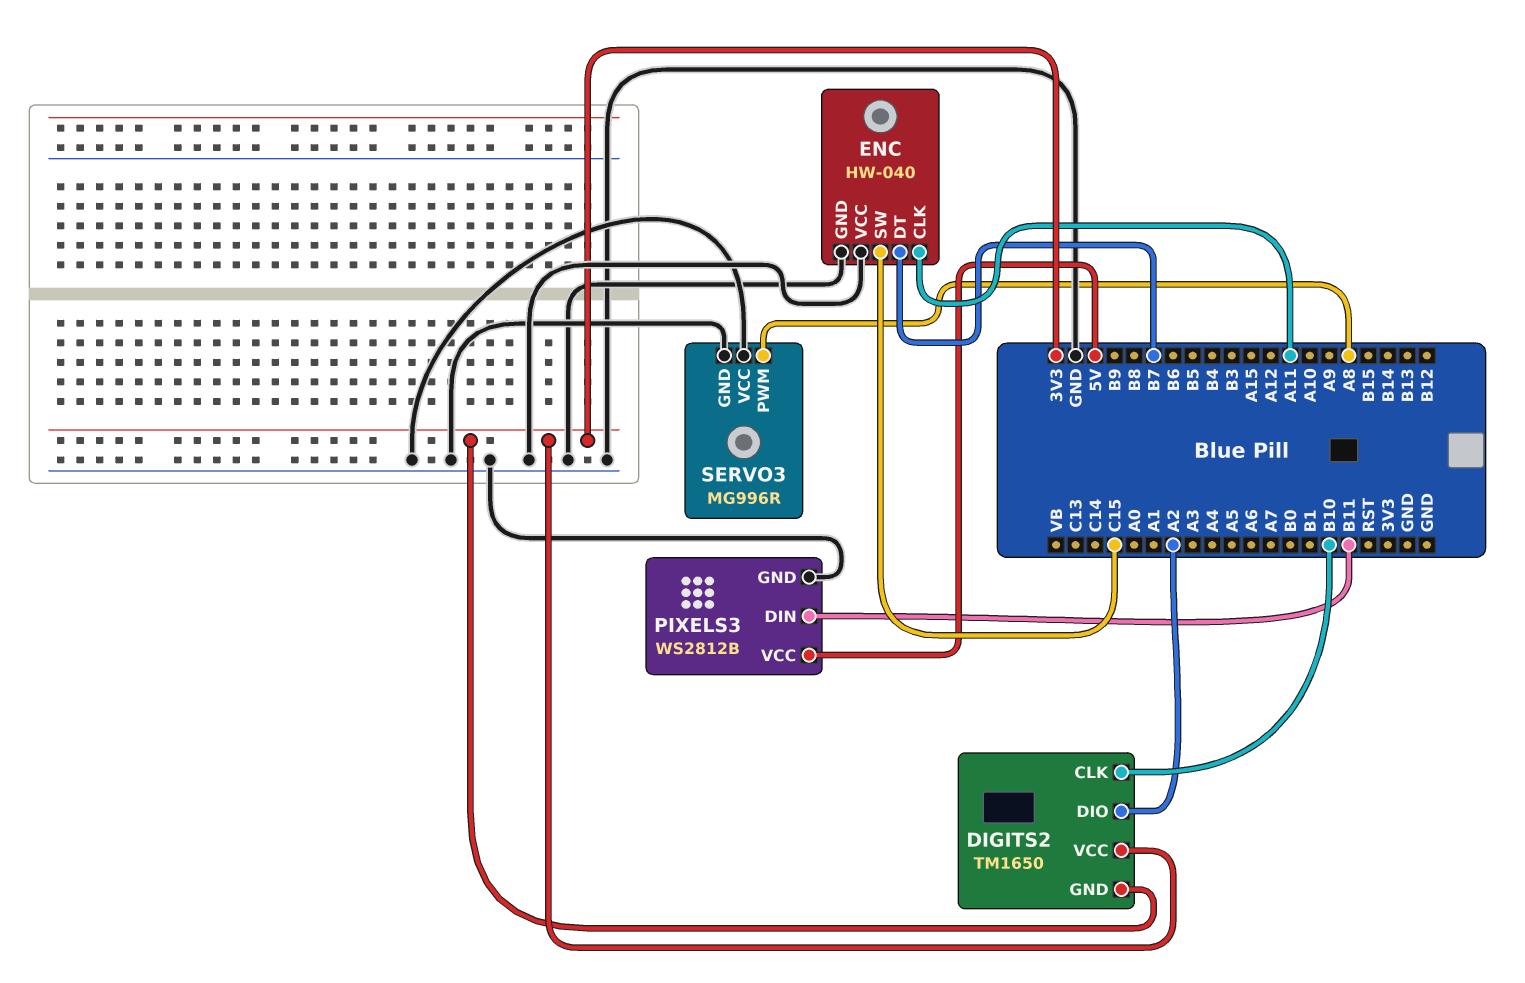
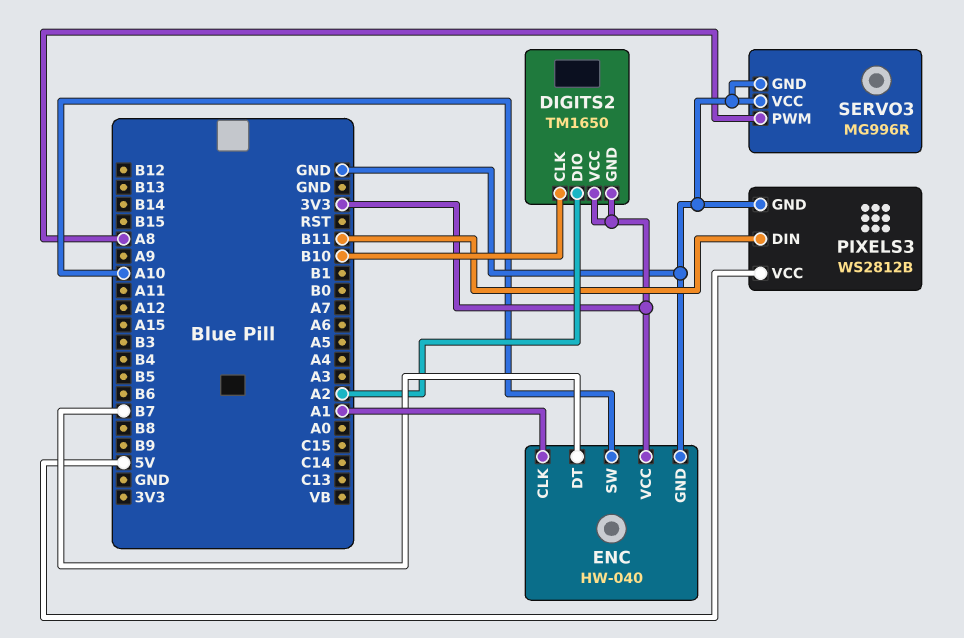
ENC pin CLK: A11 -> A1
ENC pin SW: C15 -> A10
ENC pin VCC: GND -> 3V3

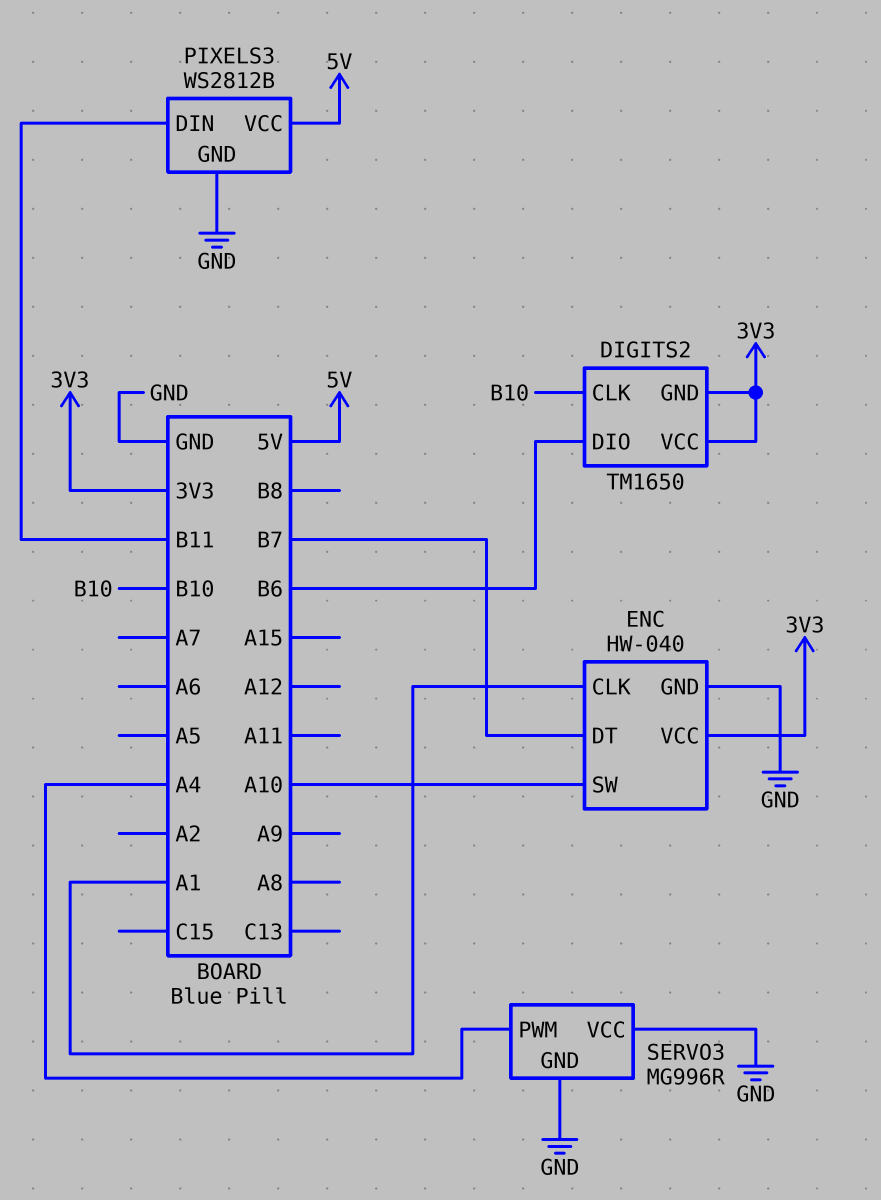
DIGITS2 pin DIO: A2 -> B6
SERVO3 pin PWM: A8 -> A4

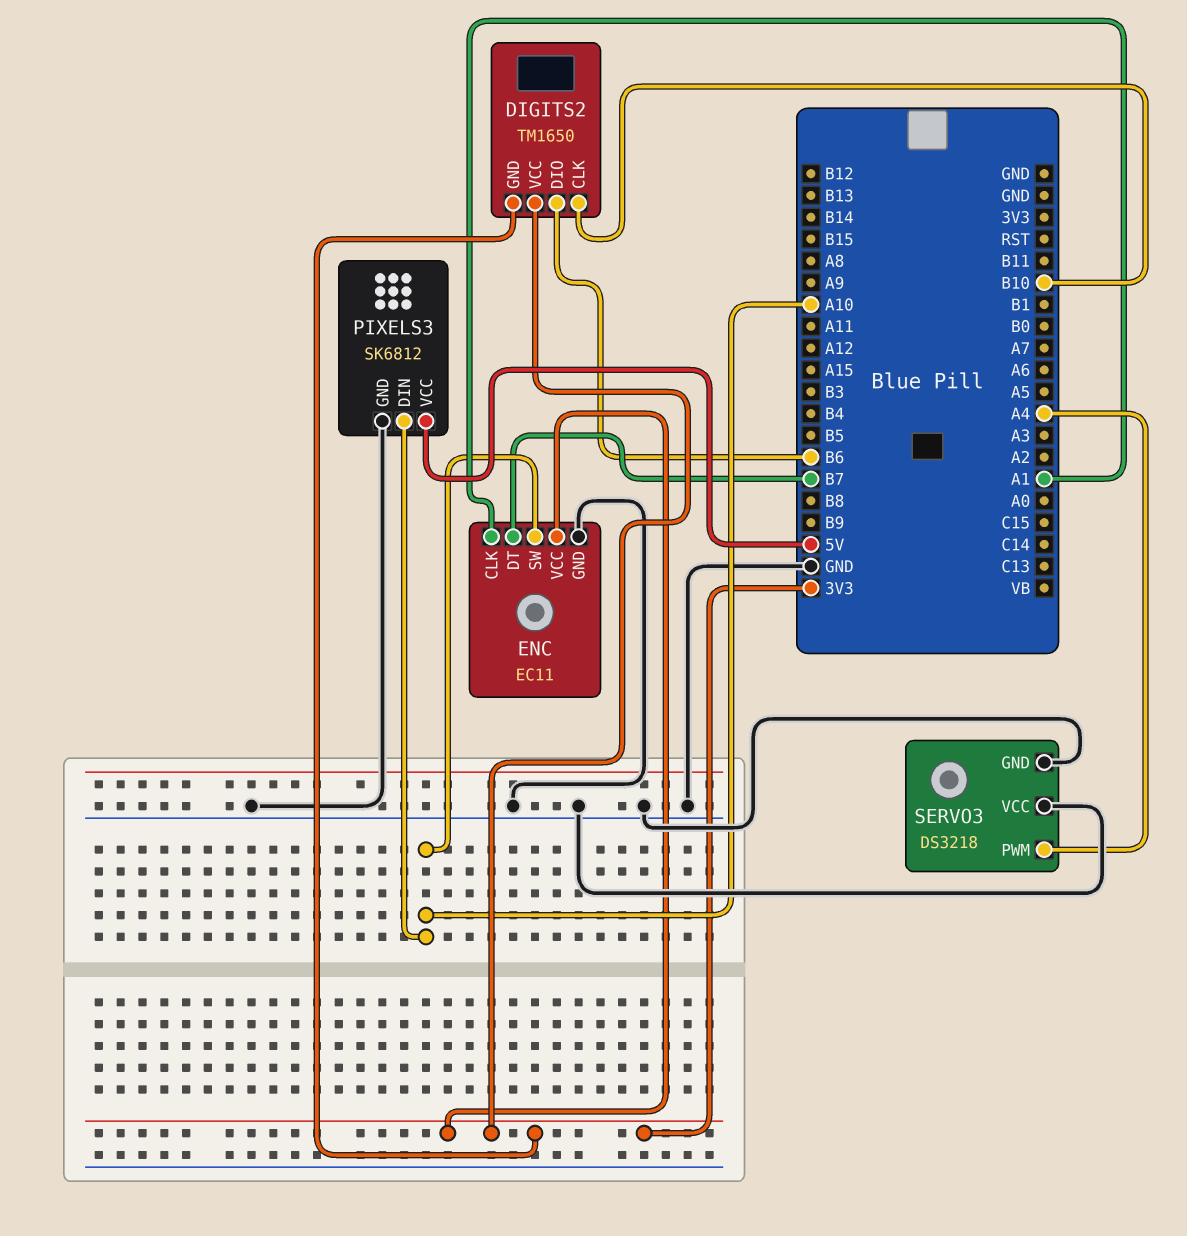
ENC: HW-040 -> EC11
PIXELS3: WS2812B -> SK6812
PIXELS3 pin DIN: B11 -> A10
SERVO3: MG996R -> DS3218

